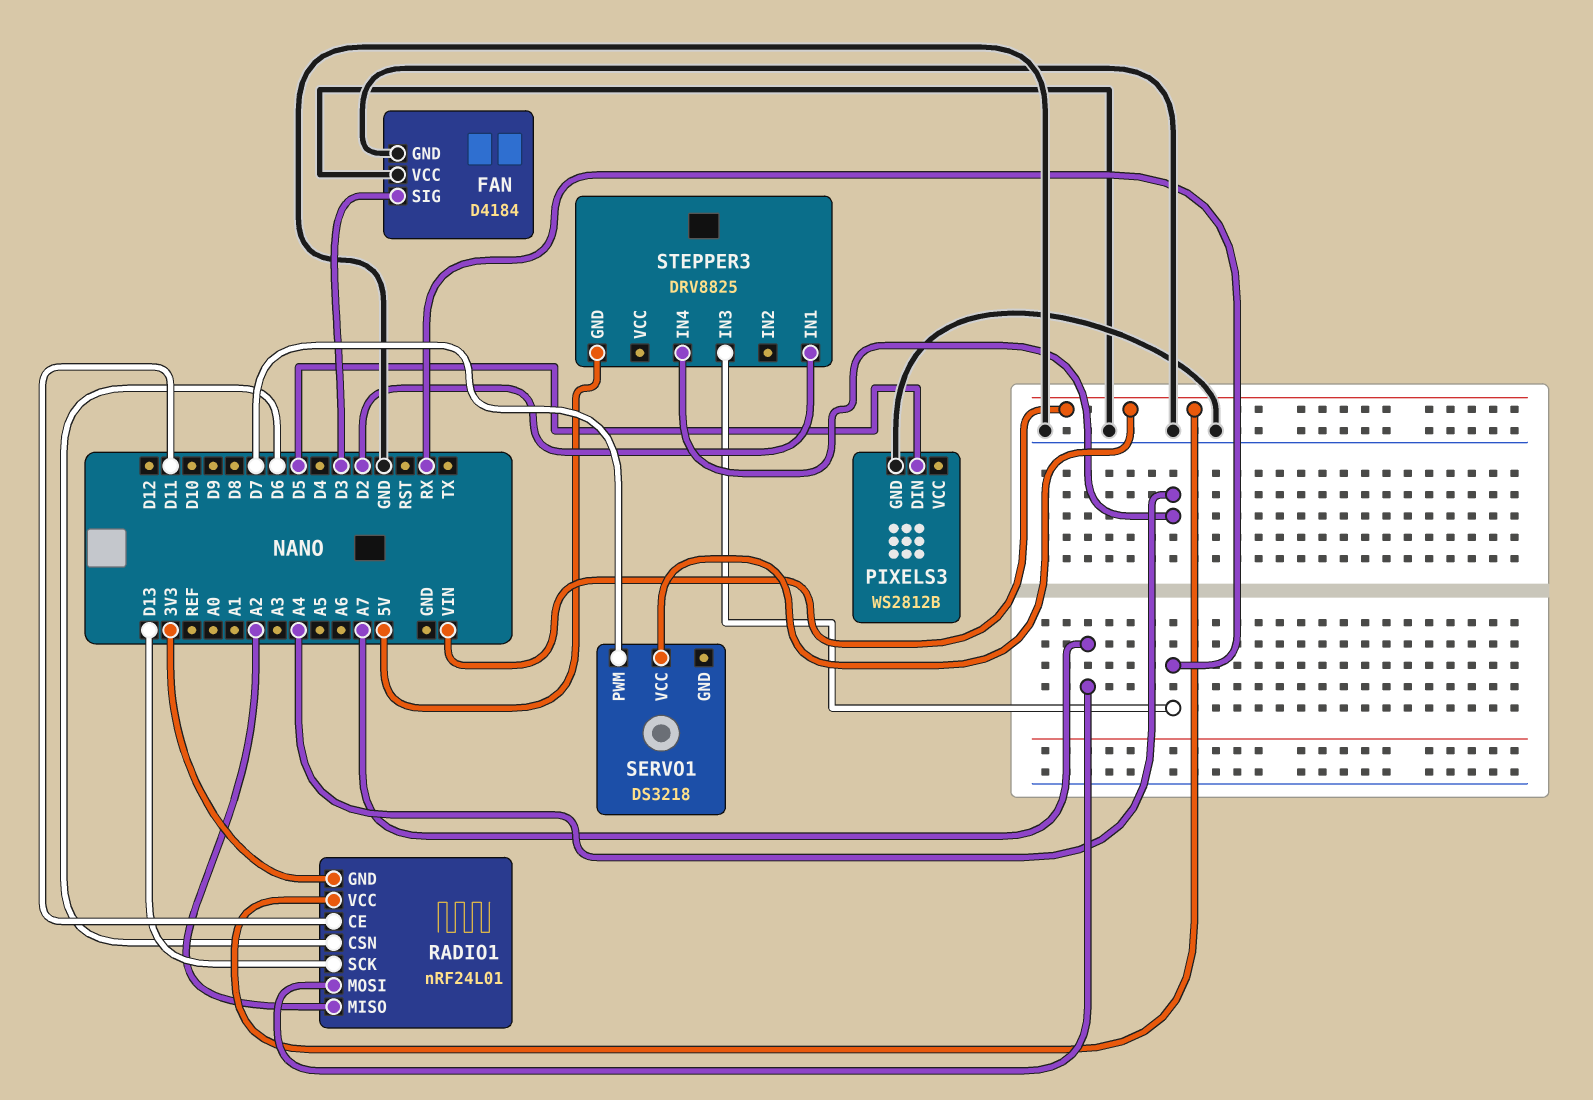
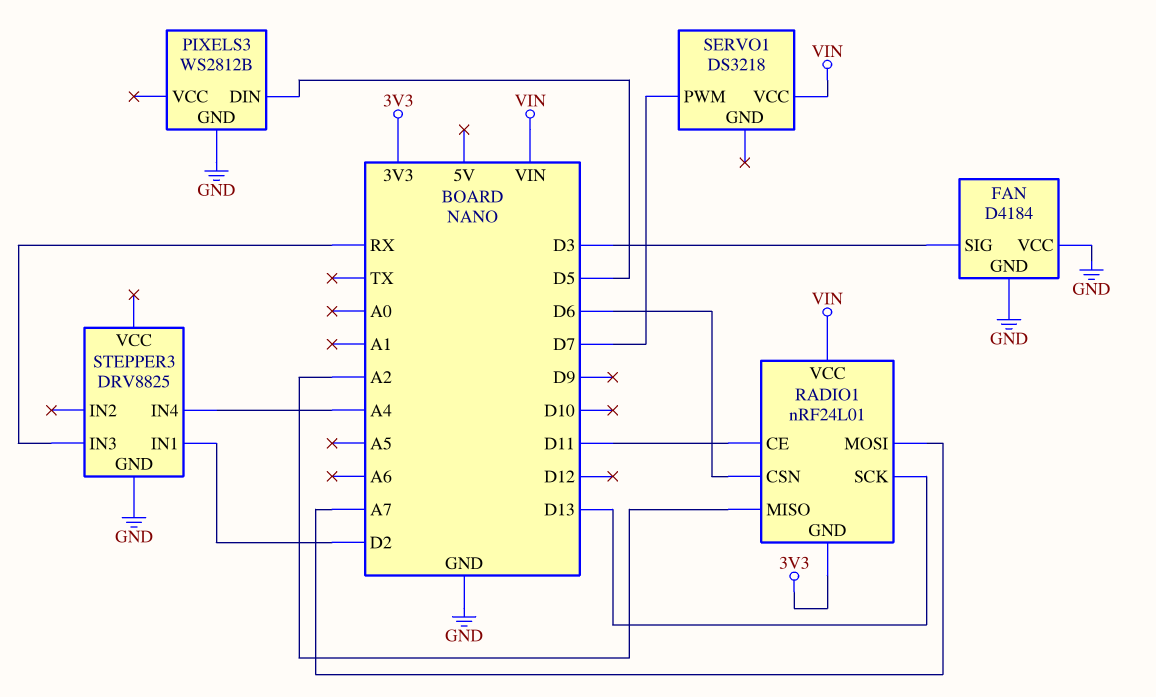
STEPPER3 pin GND: 5V -> GND

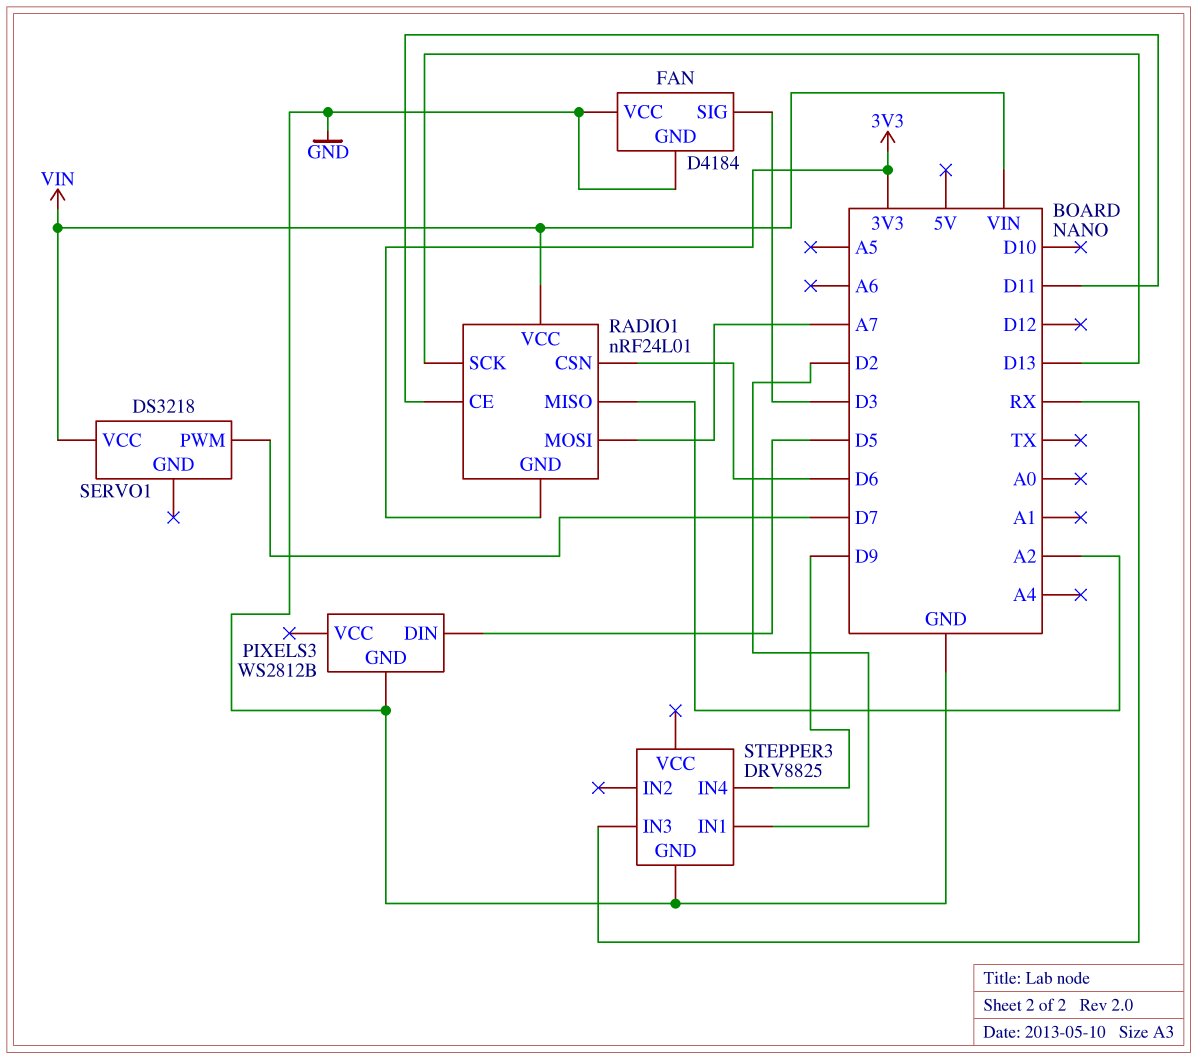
STEPPER3 pin IN4: A4 -> D9

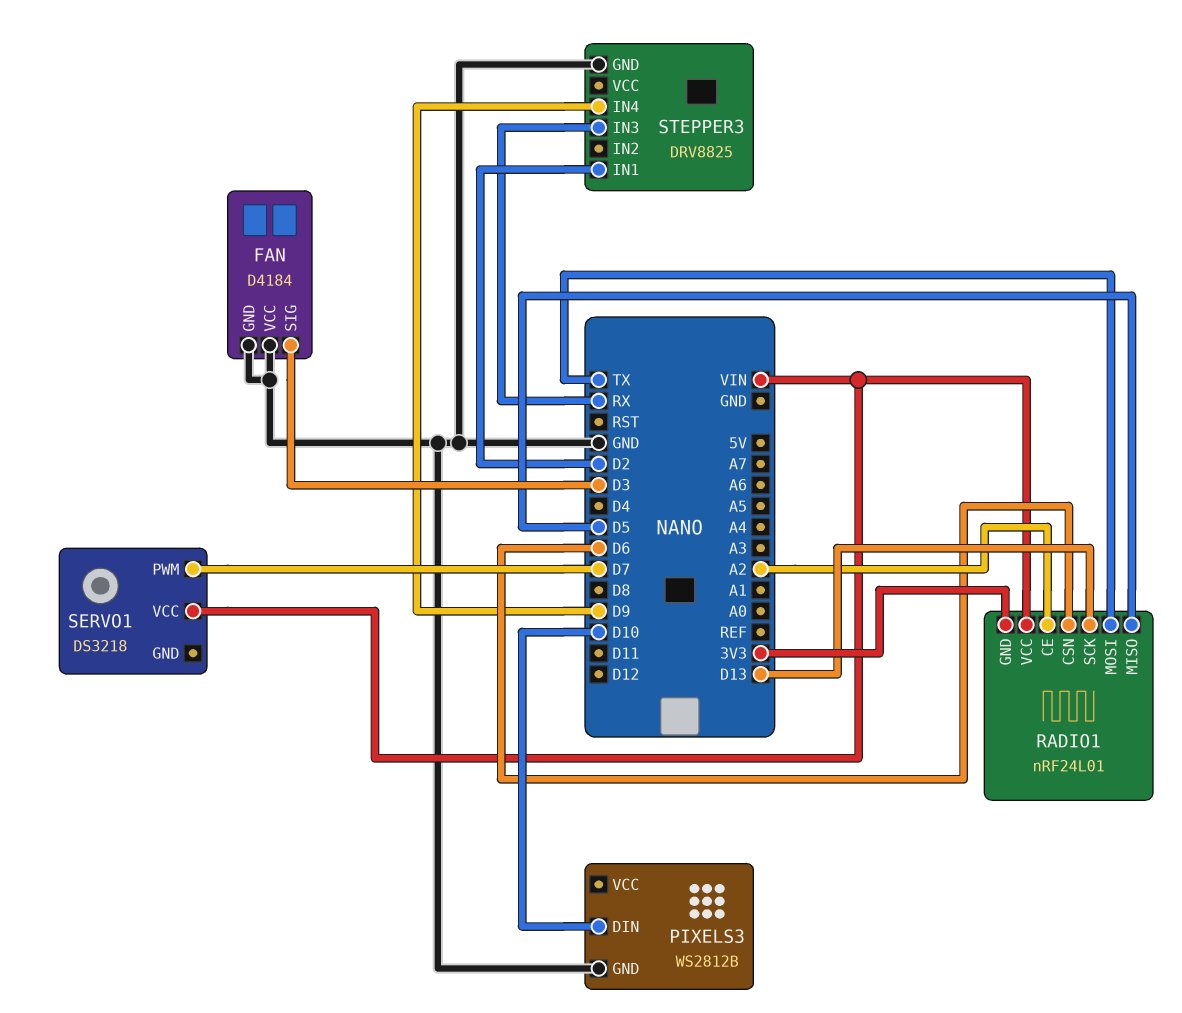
PIXELS3 pin DIN: D5 -> D10
RADIO1 pin CE: D11 -> A2
RADIO1 pin MISO: A2 -> D5
RADIO1 pin MOSI: A7 -> TX

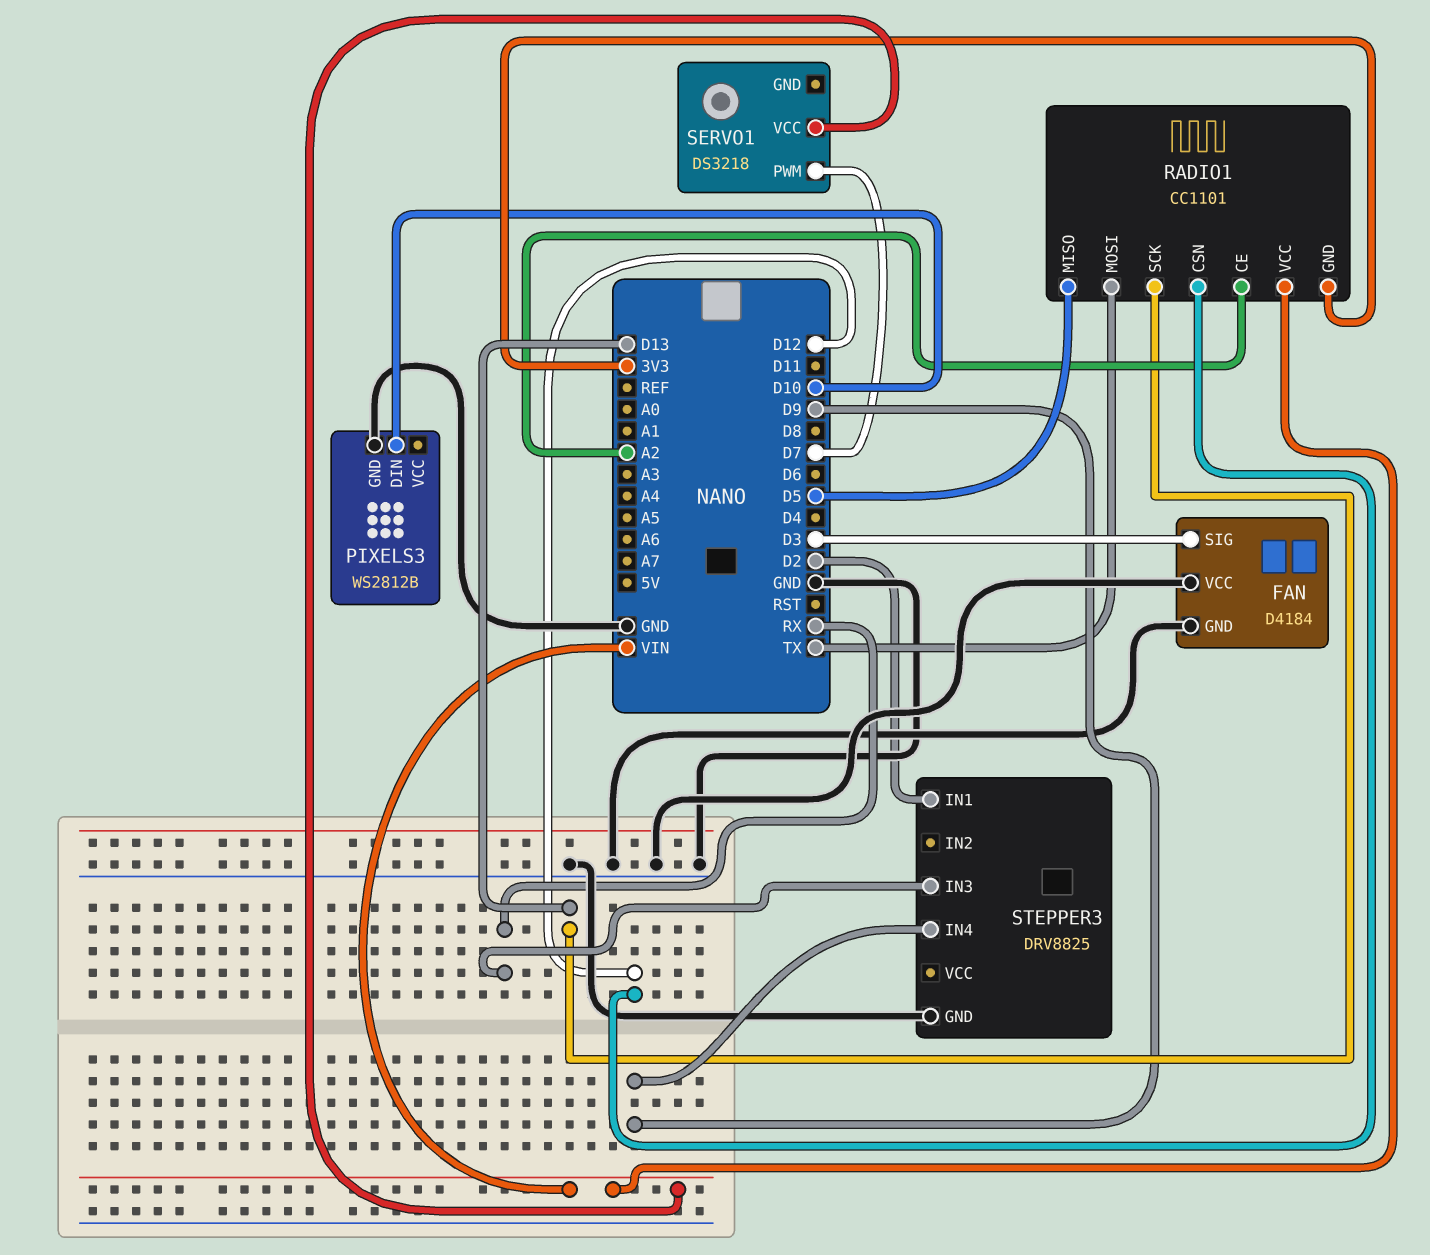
RADIO1: nRF24L01 -> CC1101
RADIO1 pin CSN: D6 -> D12

